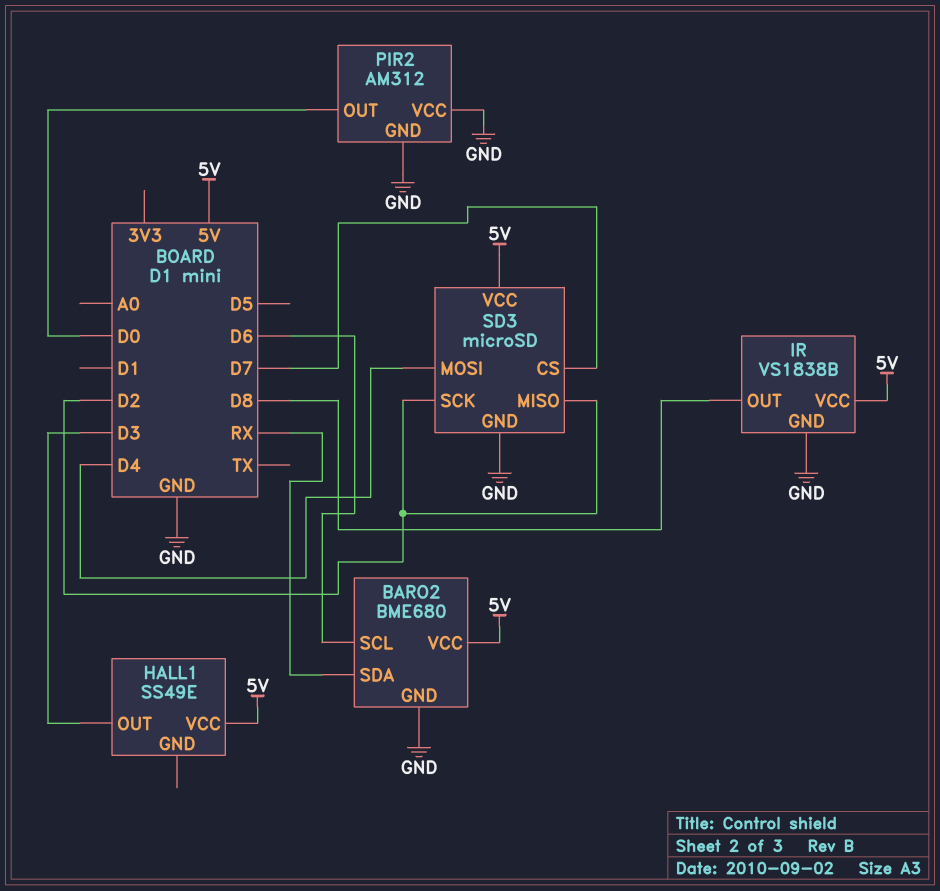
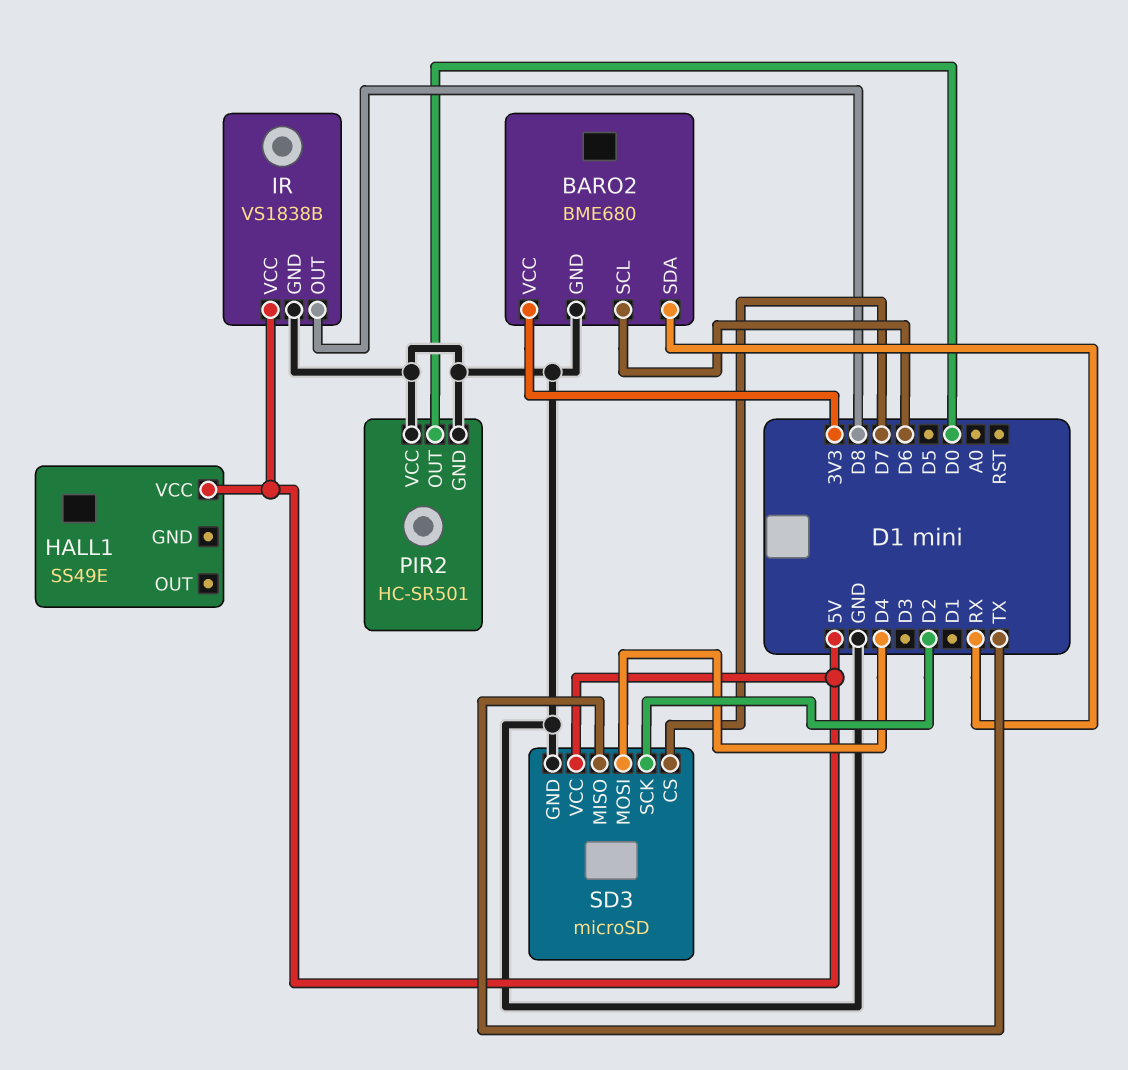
BARO2 pin VCC: 5V -> 3V3
HALL1 pin OUT: D3 -> none
PIR2: AM312 -> HC-SR501
SD3 pin MISO: D2 -> TX

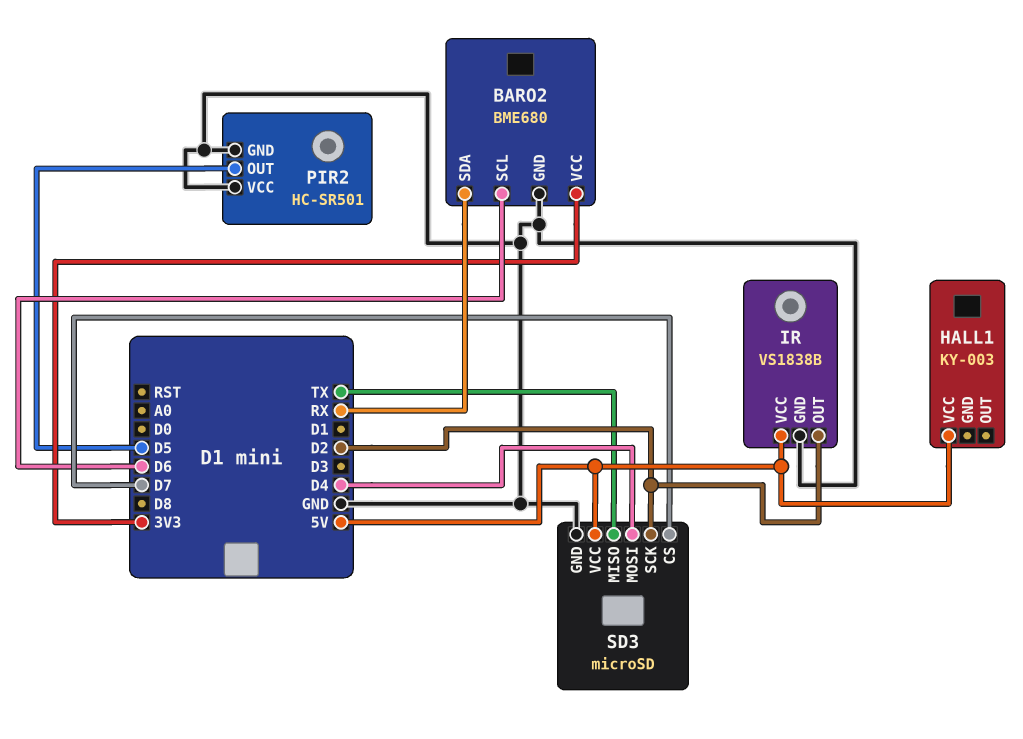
HALL1: SS49E -> KY-003
IR pin OUT: D8 -> D2
PIR2 pin OUT: D0 -> D5

